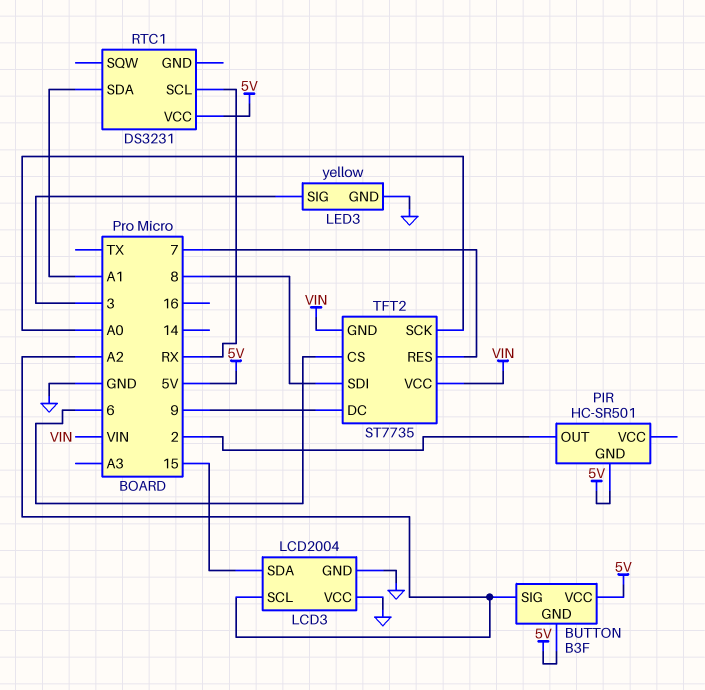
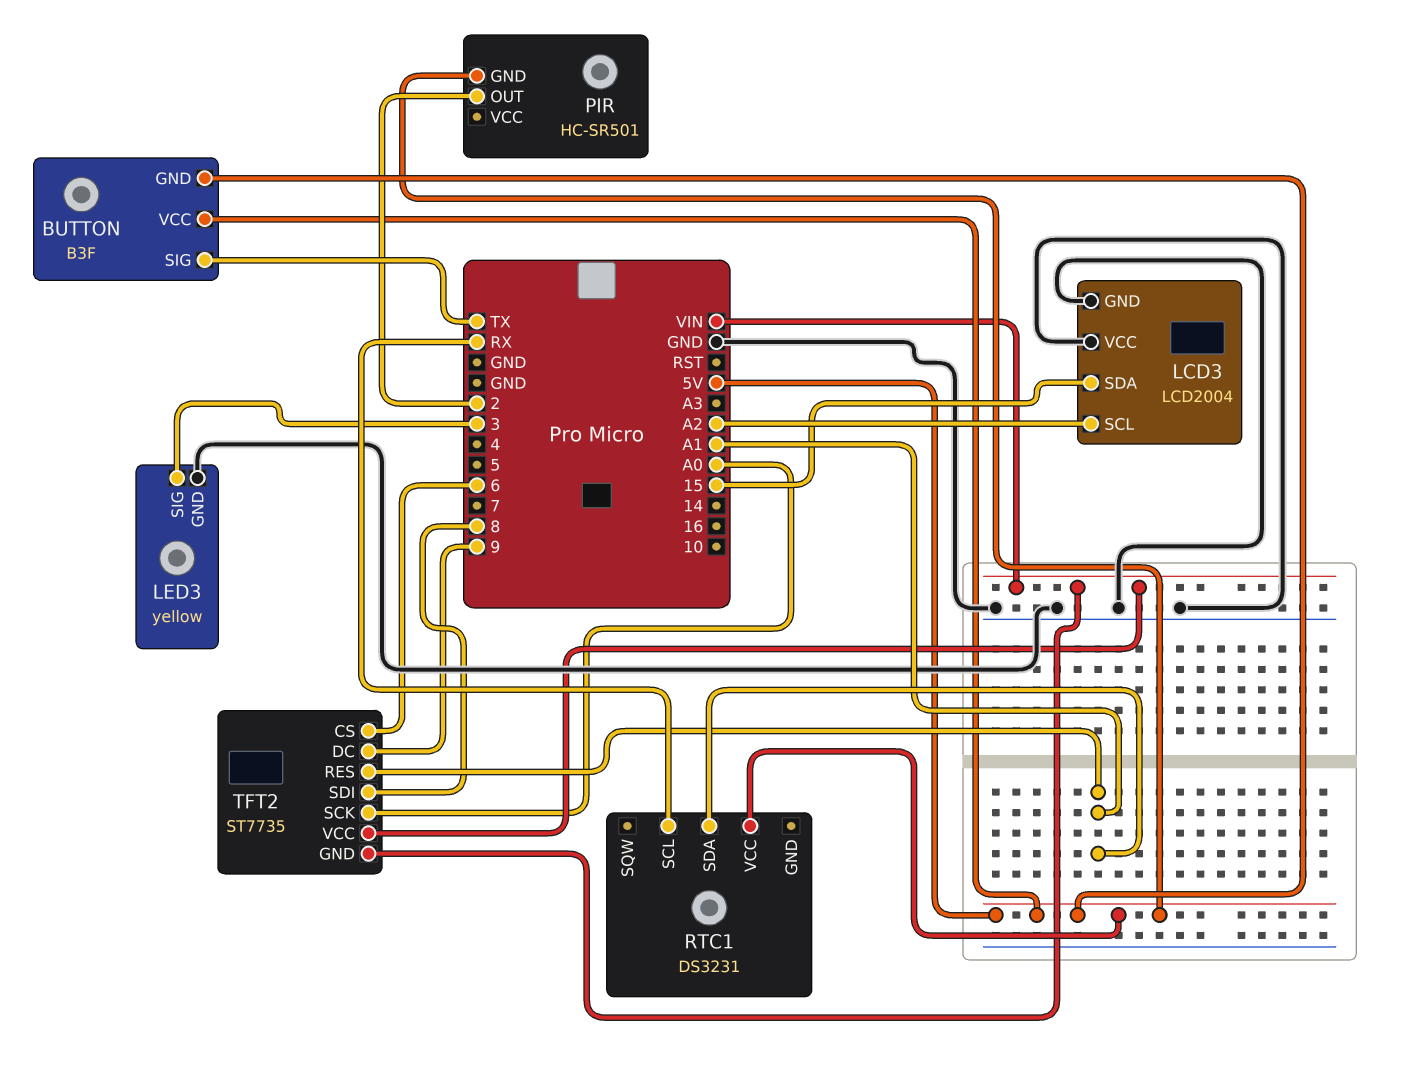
BUTTON pin SIG: A2 -> TX
TFT2 pin RES: 7 -> A1

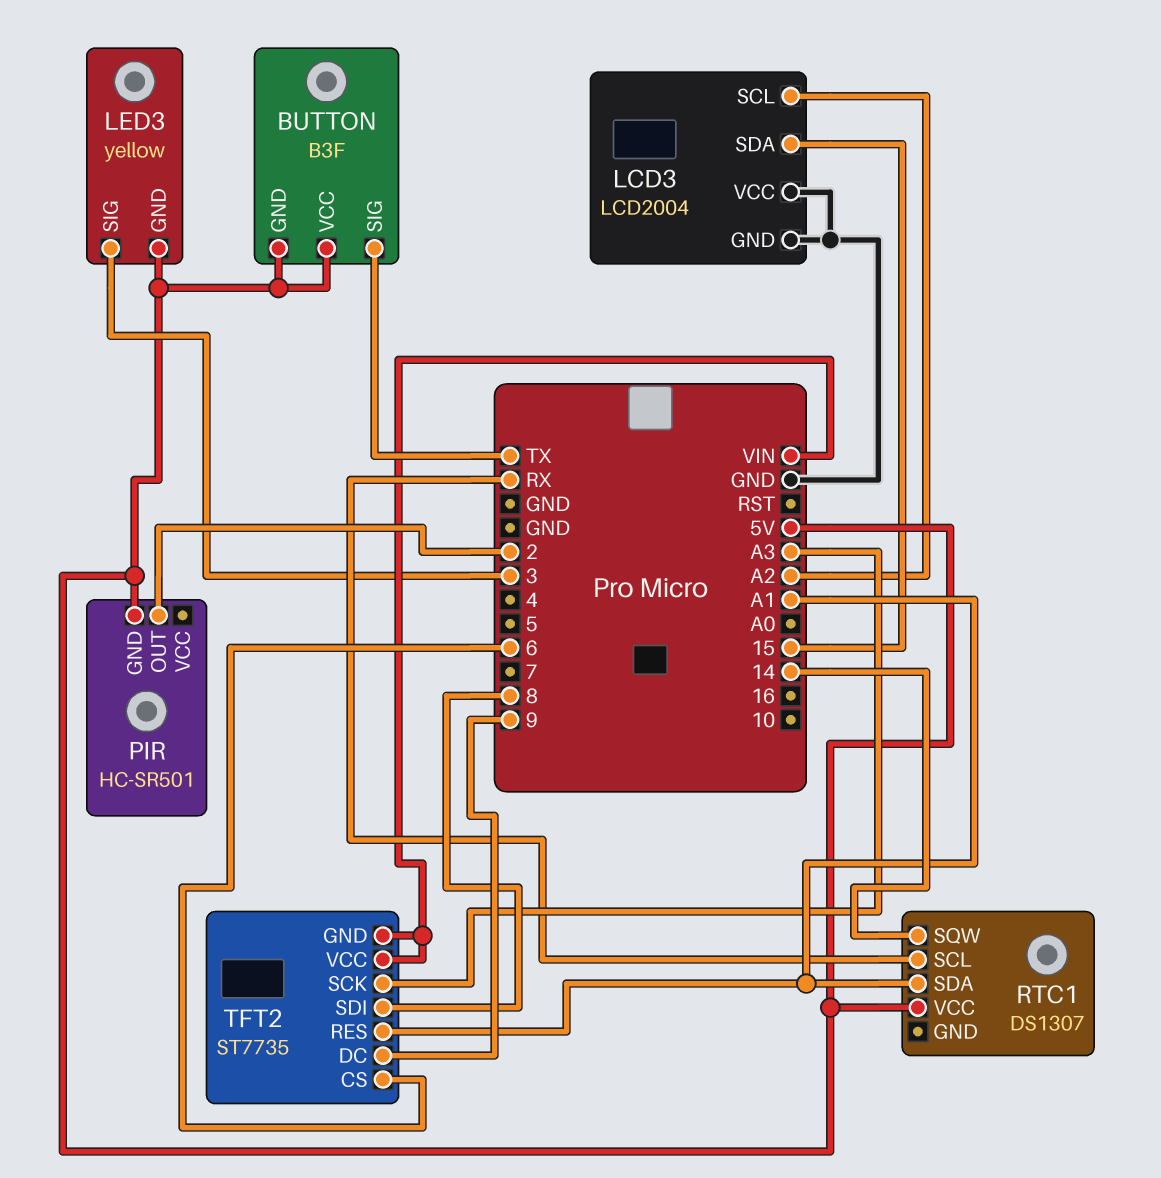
LED3 pin GND: GND -> 5V
RTC1: DS3231 -> DS1307
RTC1 pin SQW: none -> 14
TFT2 pin SCK: A0 -> A3

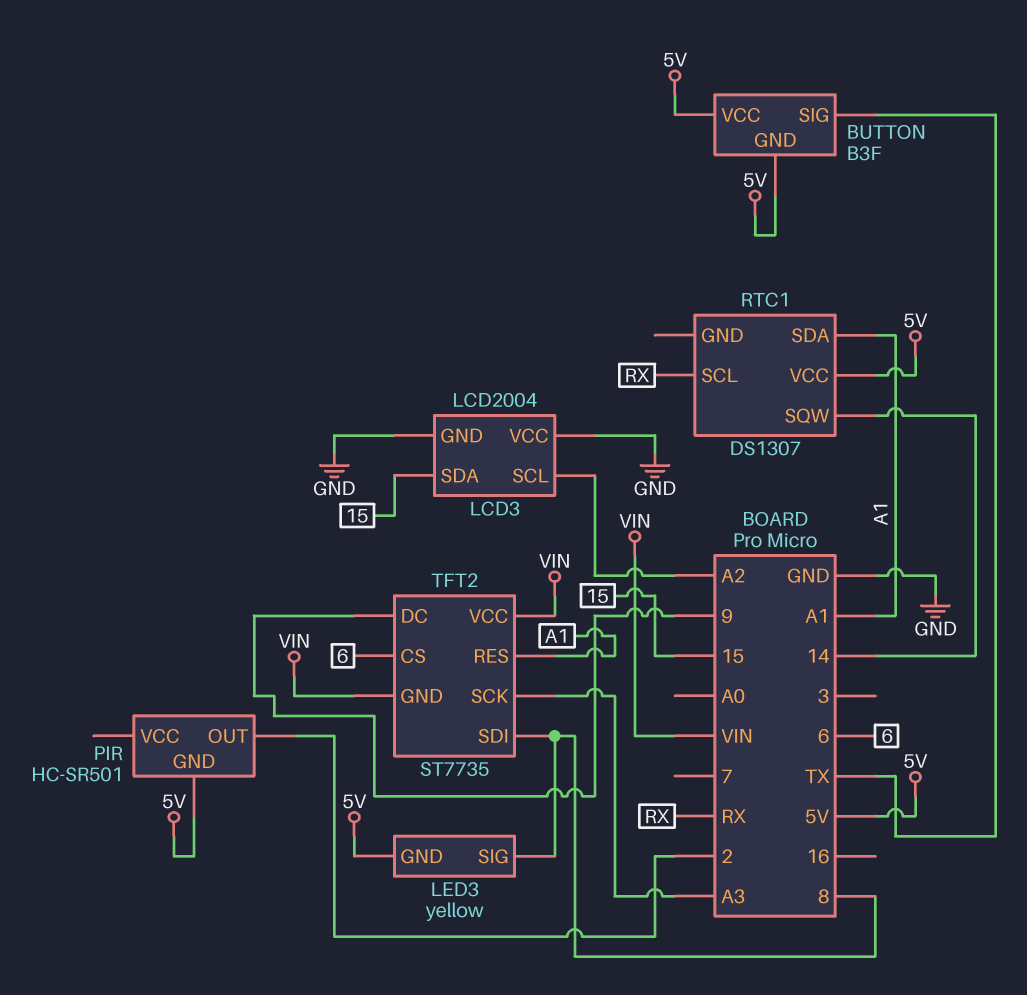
LED3 pin SIG: 3 -> 8

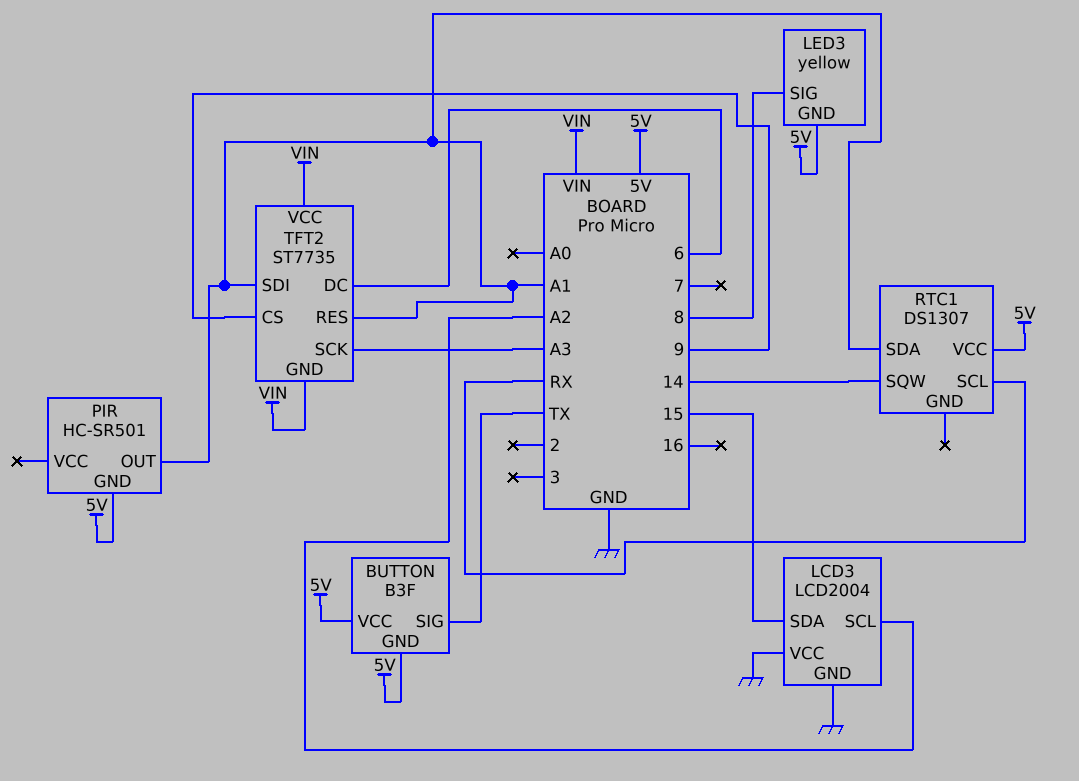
PIR pin OUT: 2 -> A1
TFT2 pin CS: 6 -> 9
TFT2 pin DC: 9 -> 6
TFT2 pin SDI: 8 -> A1

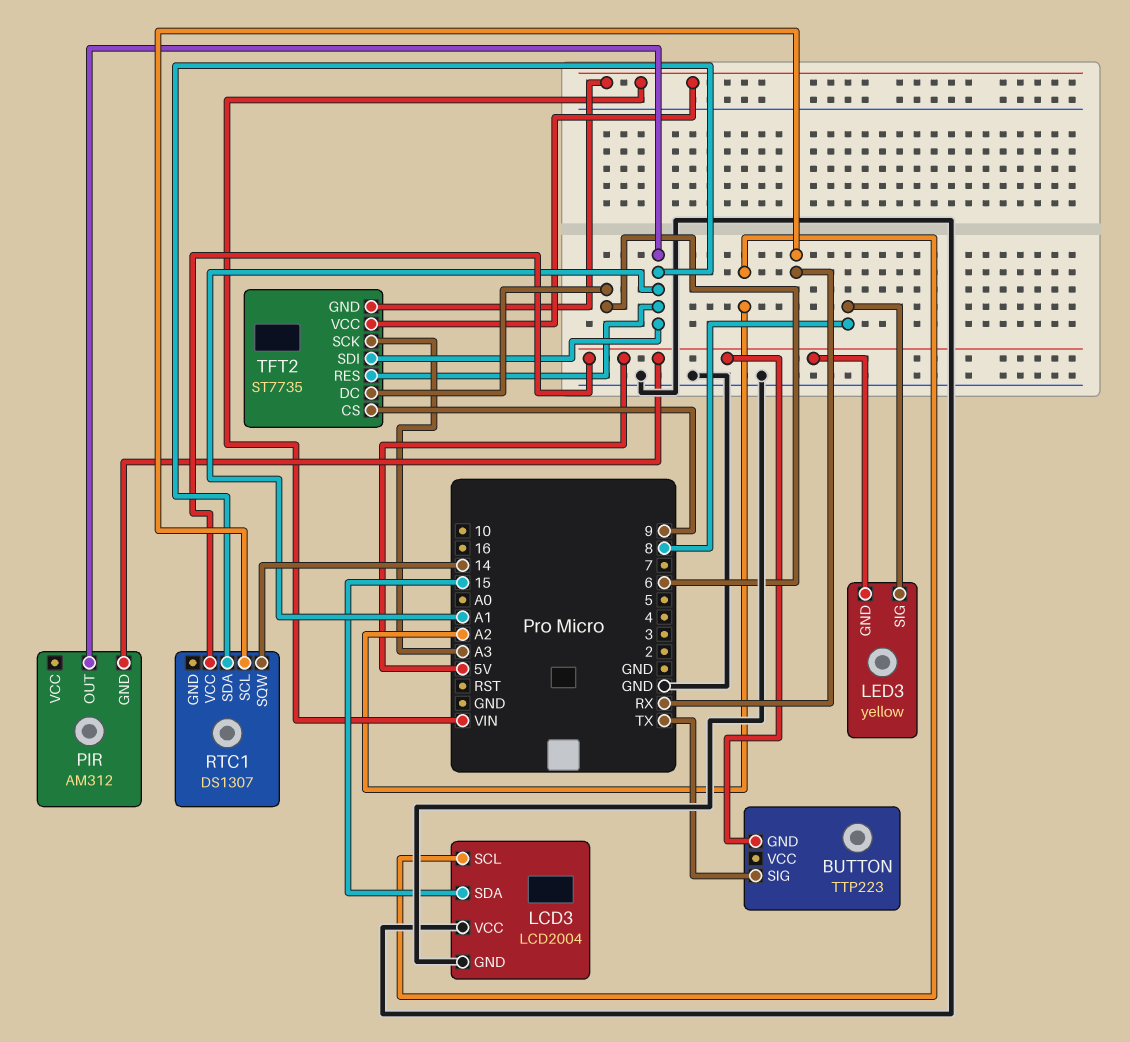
BUTTON: B3F -> TTP223
BUTTON pin VCC: 5V -> none
PIR: HC-SR501 -> AM312

